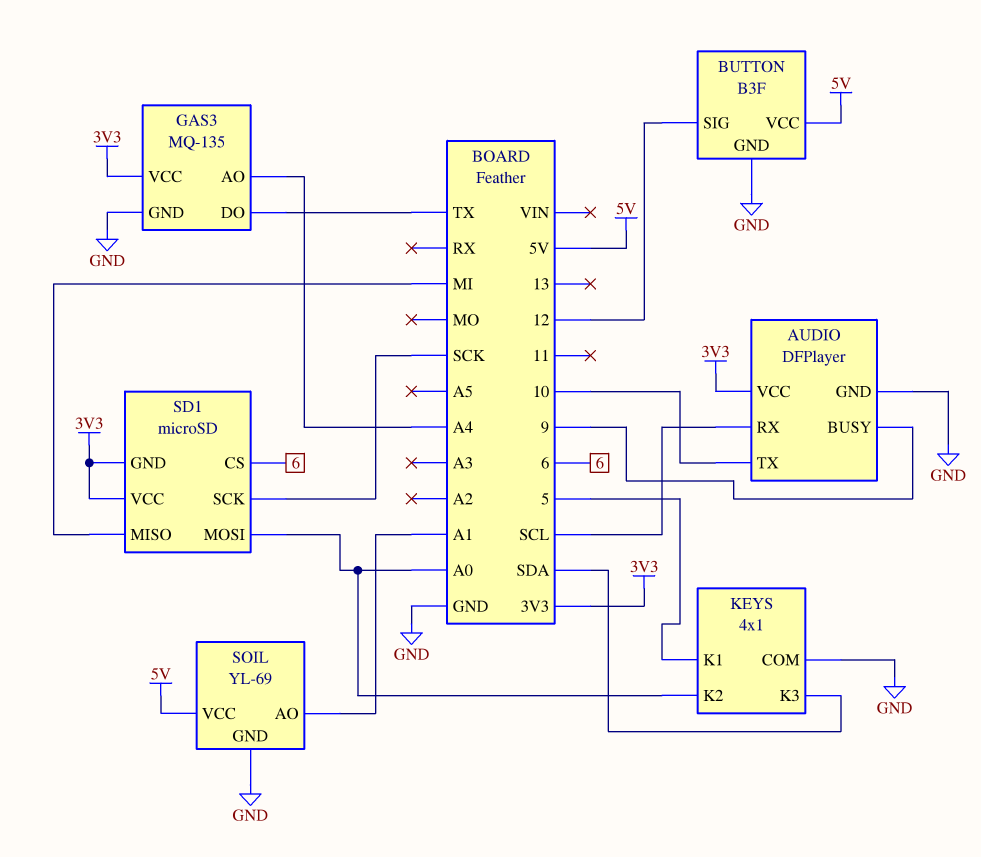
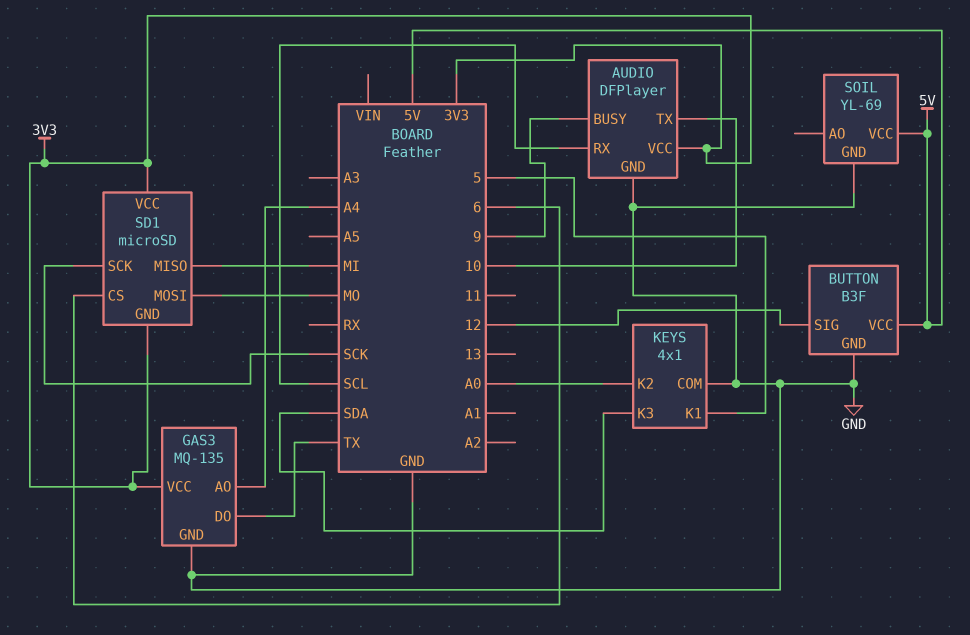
SD1 pin MOSI: A0 -> MO
SOIL pin AO: A1 -> none

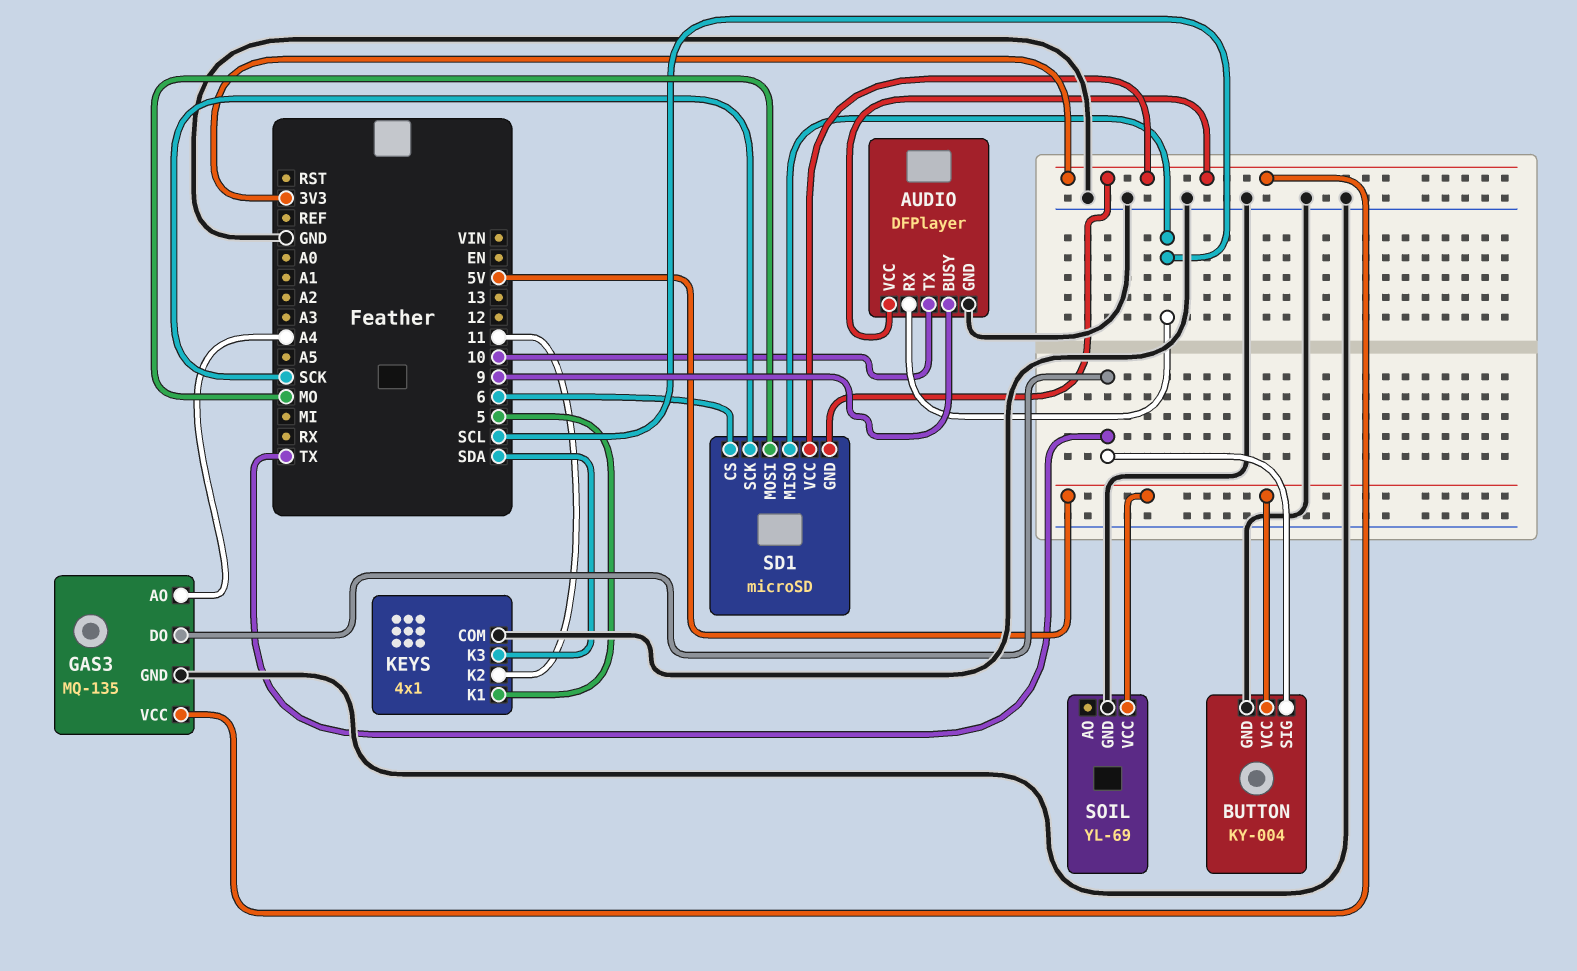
BUTTON: B3F -> KY-004
BUTTON pin SIG: 12 -> TX
KEYS pin K2: A0 -> 11
SD1 pin MISO: MI -> SCL

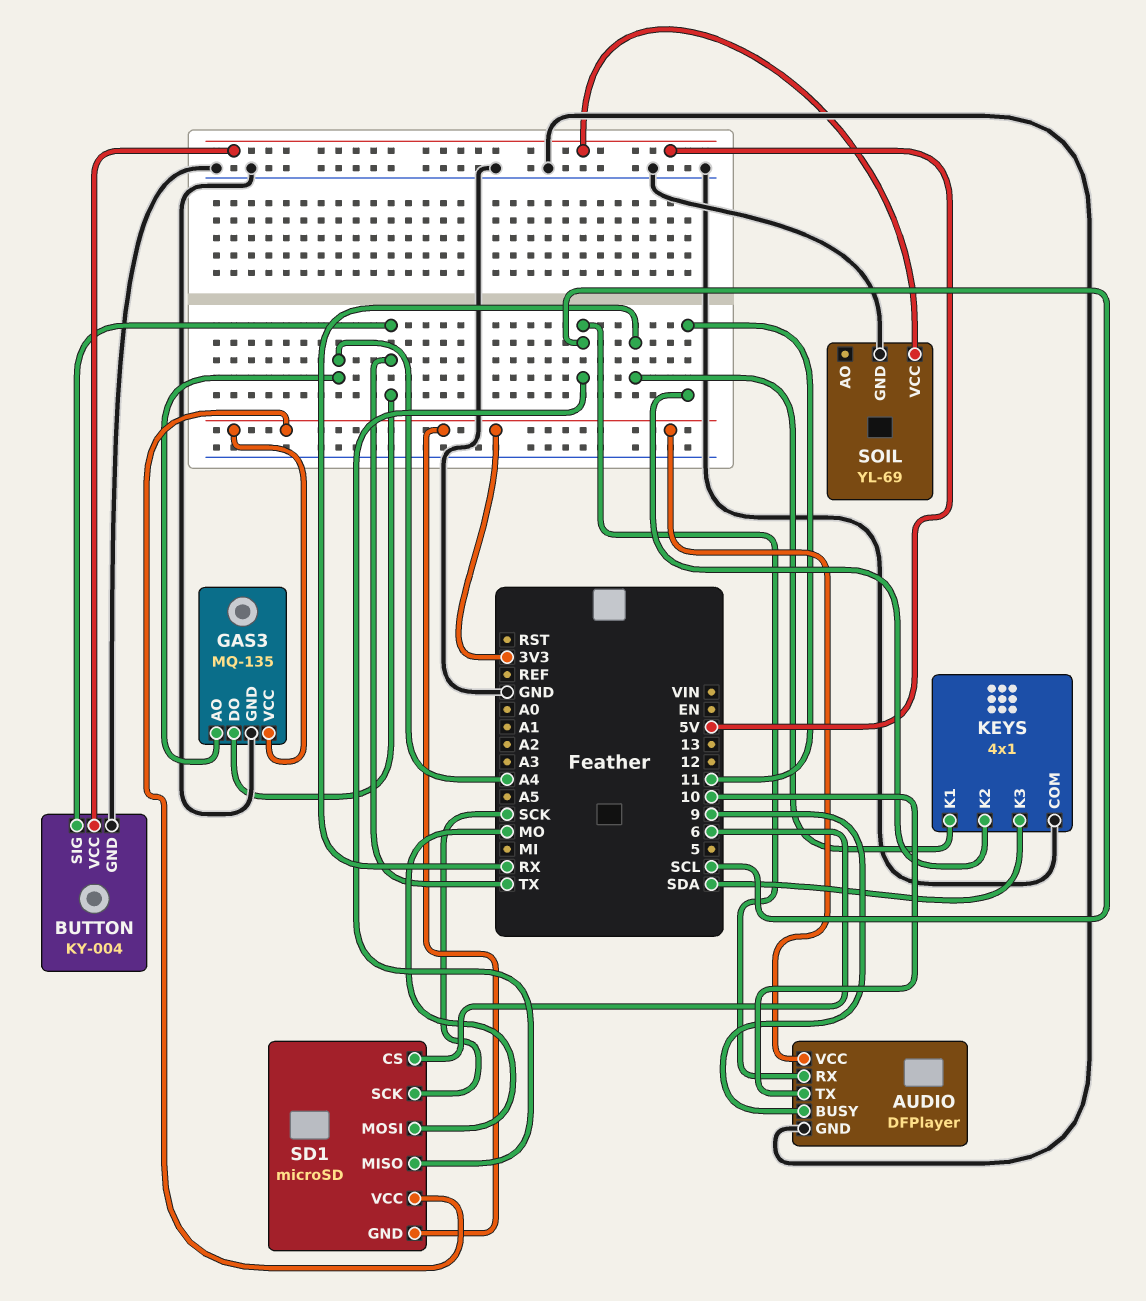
KEYS pin K1: 5 -> RX

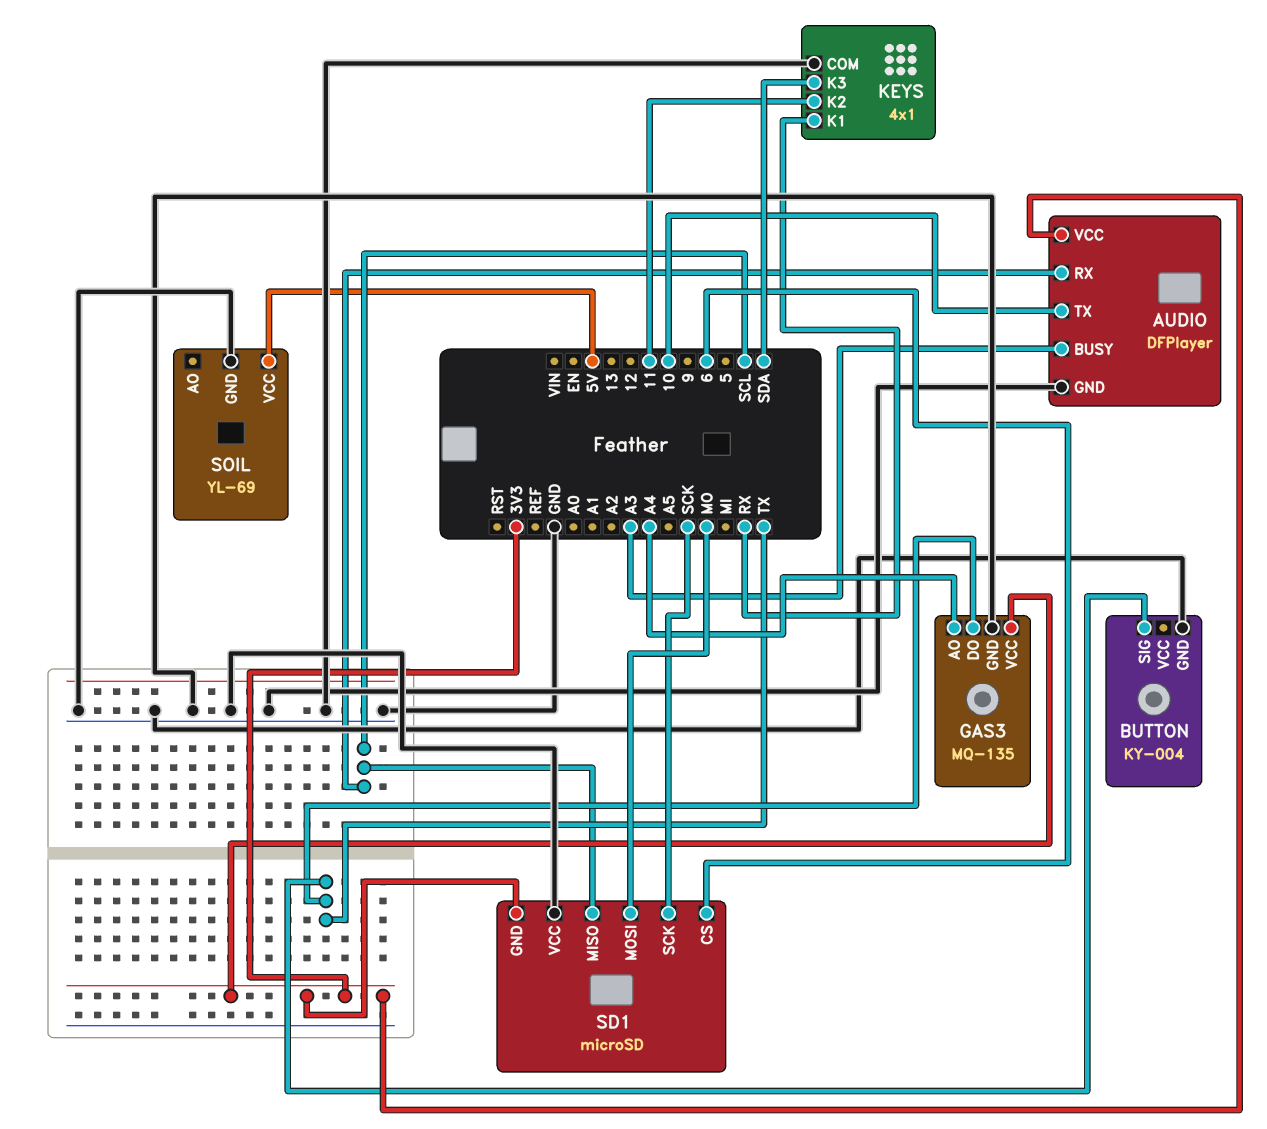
AUDIO pin BUSY: 9 -> A3
BUTTON pin VCC: 5V -> none
SD1 pin VCC: 3V3 -> GND

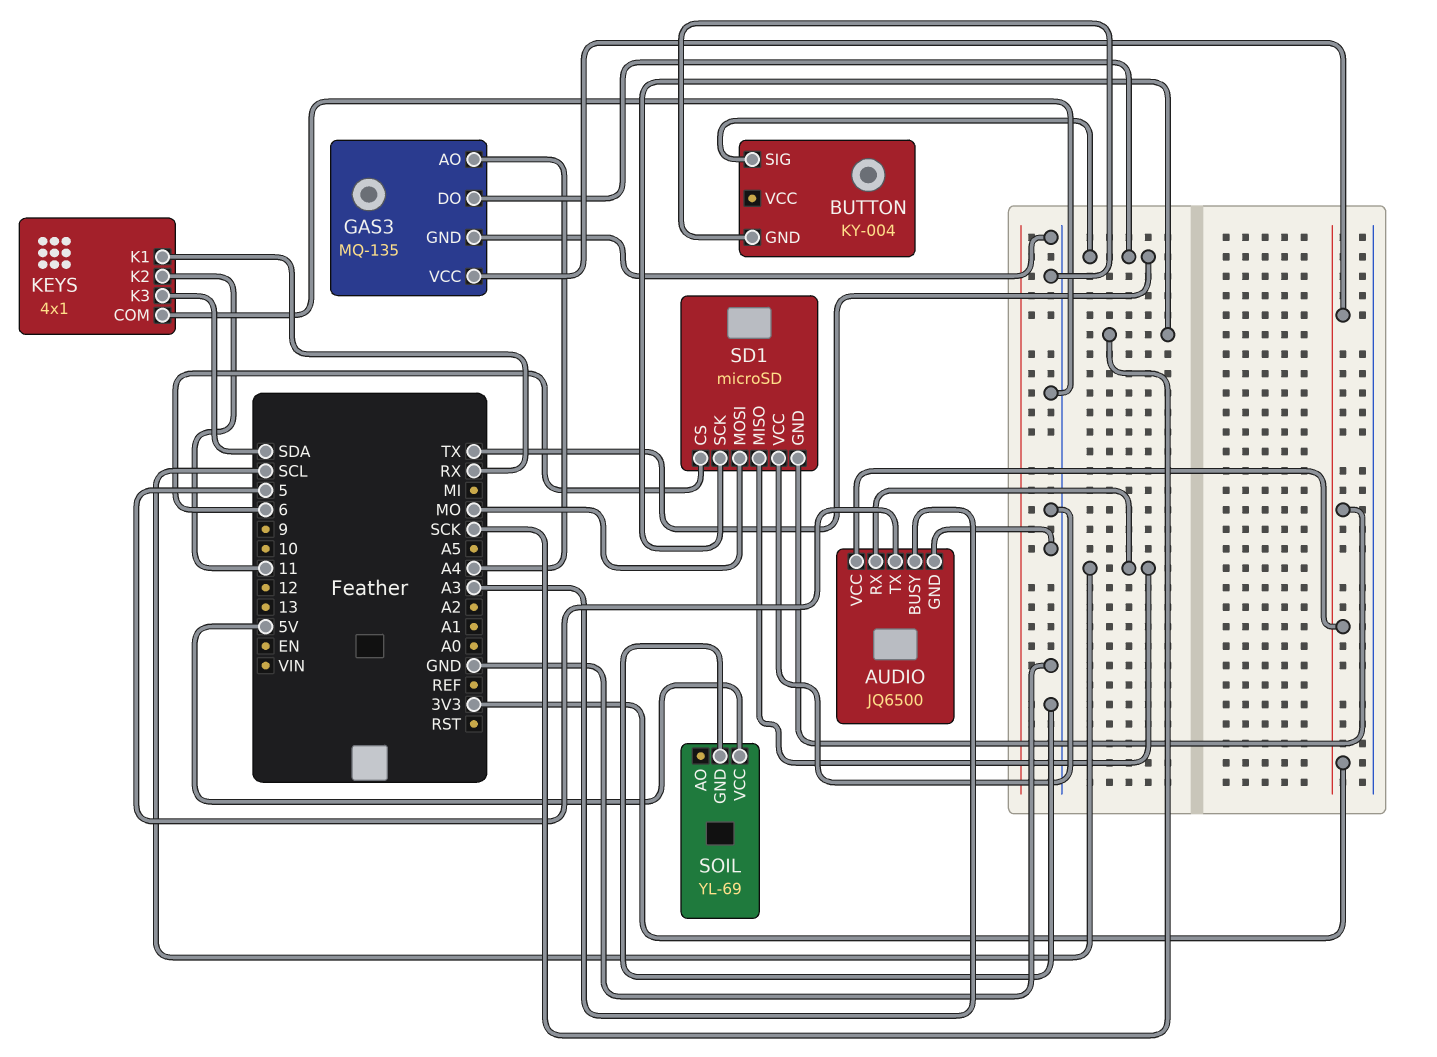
AUDIO: DFPlayer -> JQ6500
AUDIO pin TX: 10 -> 5

